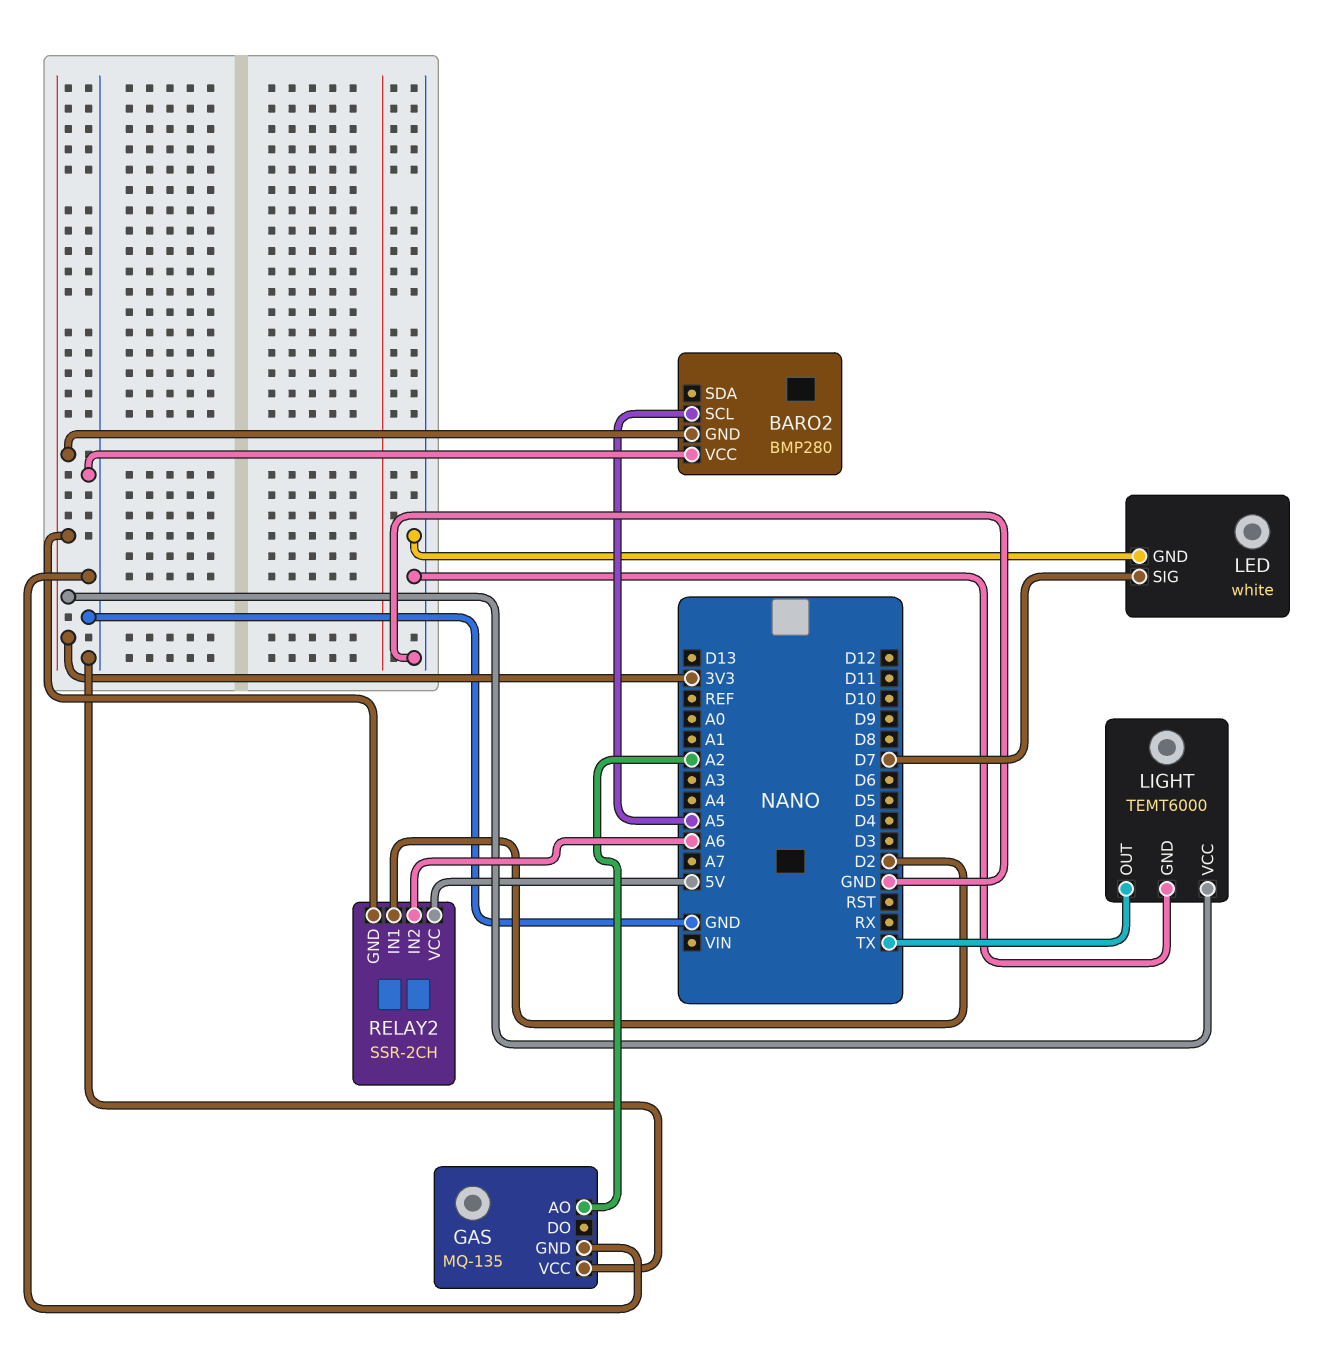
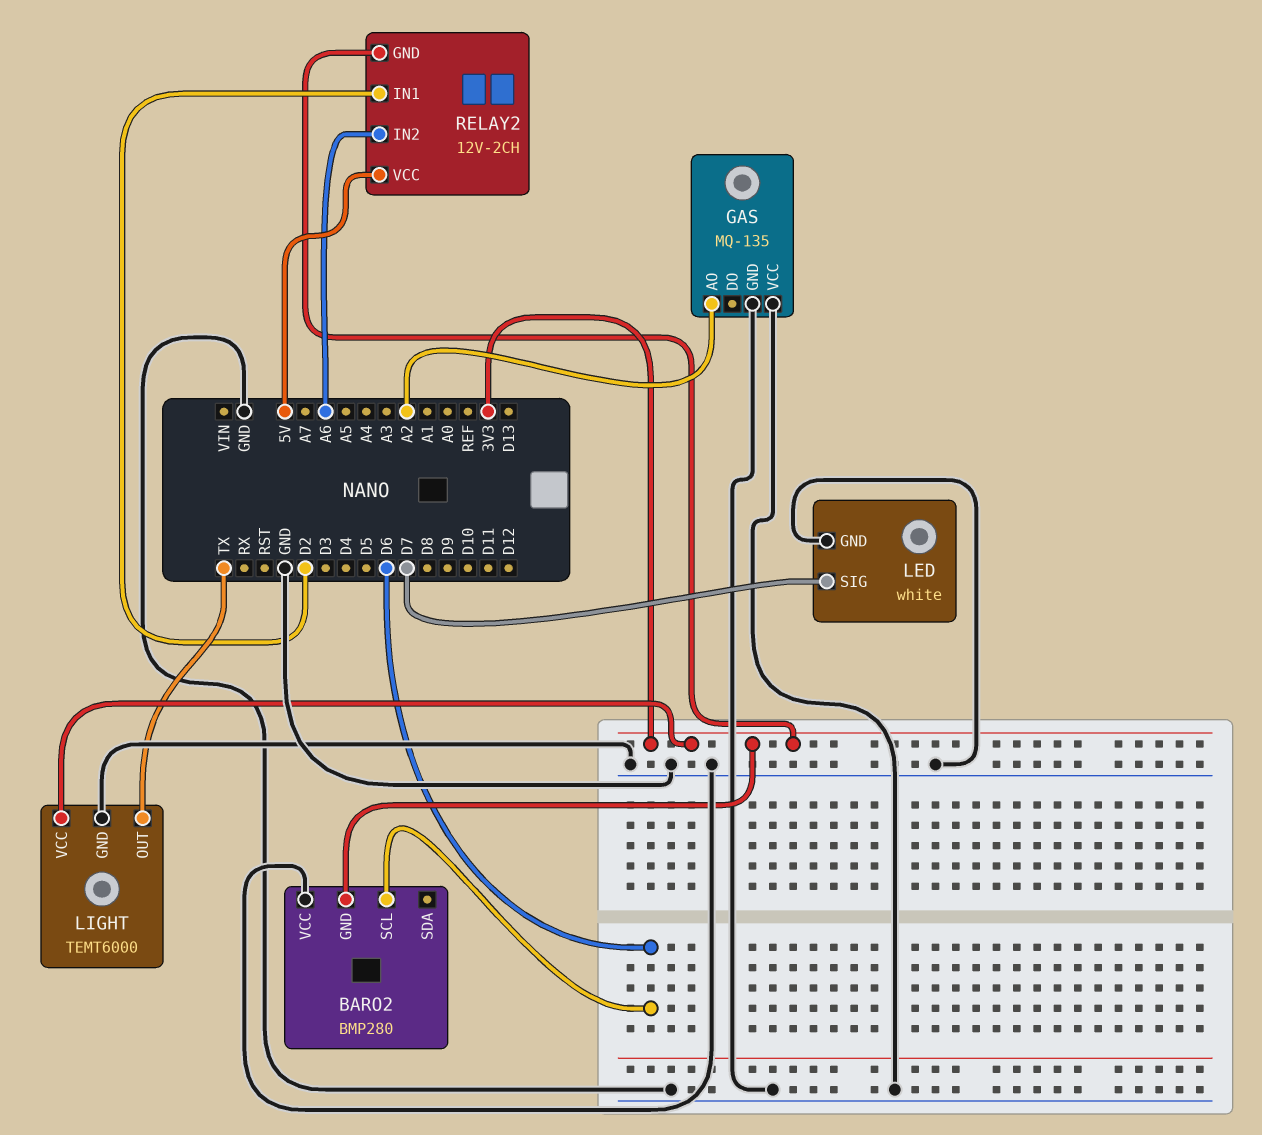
BARO2 pin SCL: A5 -> D6
RELAY2: SSR-2CH -> 12V-2CH

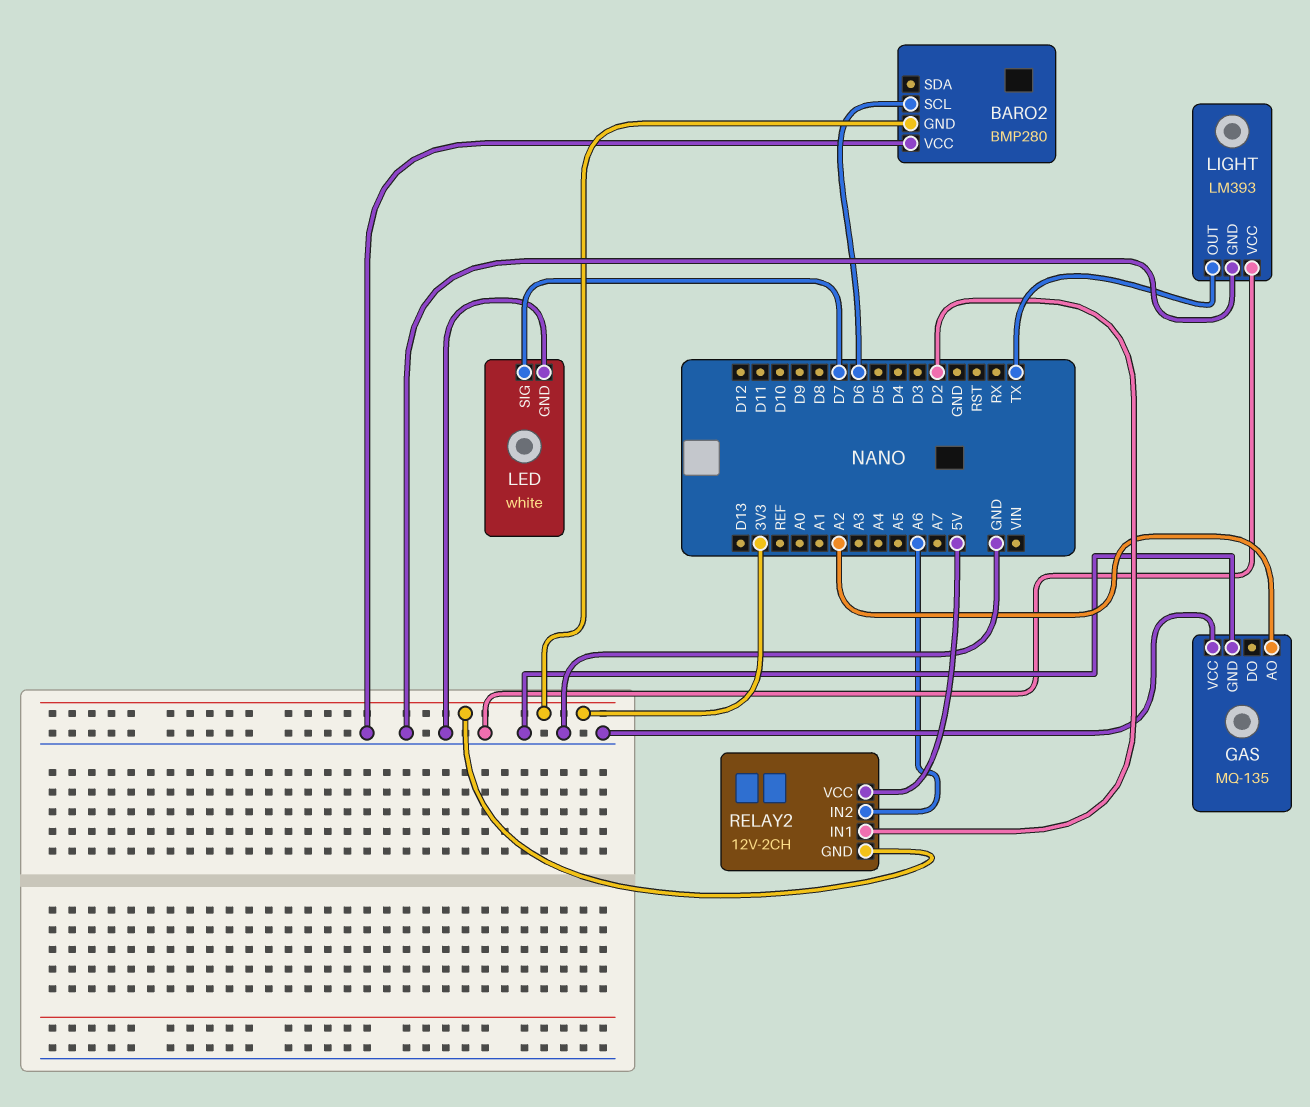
LIGHT: TEMT6000 -> LM393
LIGHT pin VCC: 3V3 -> GND

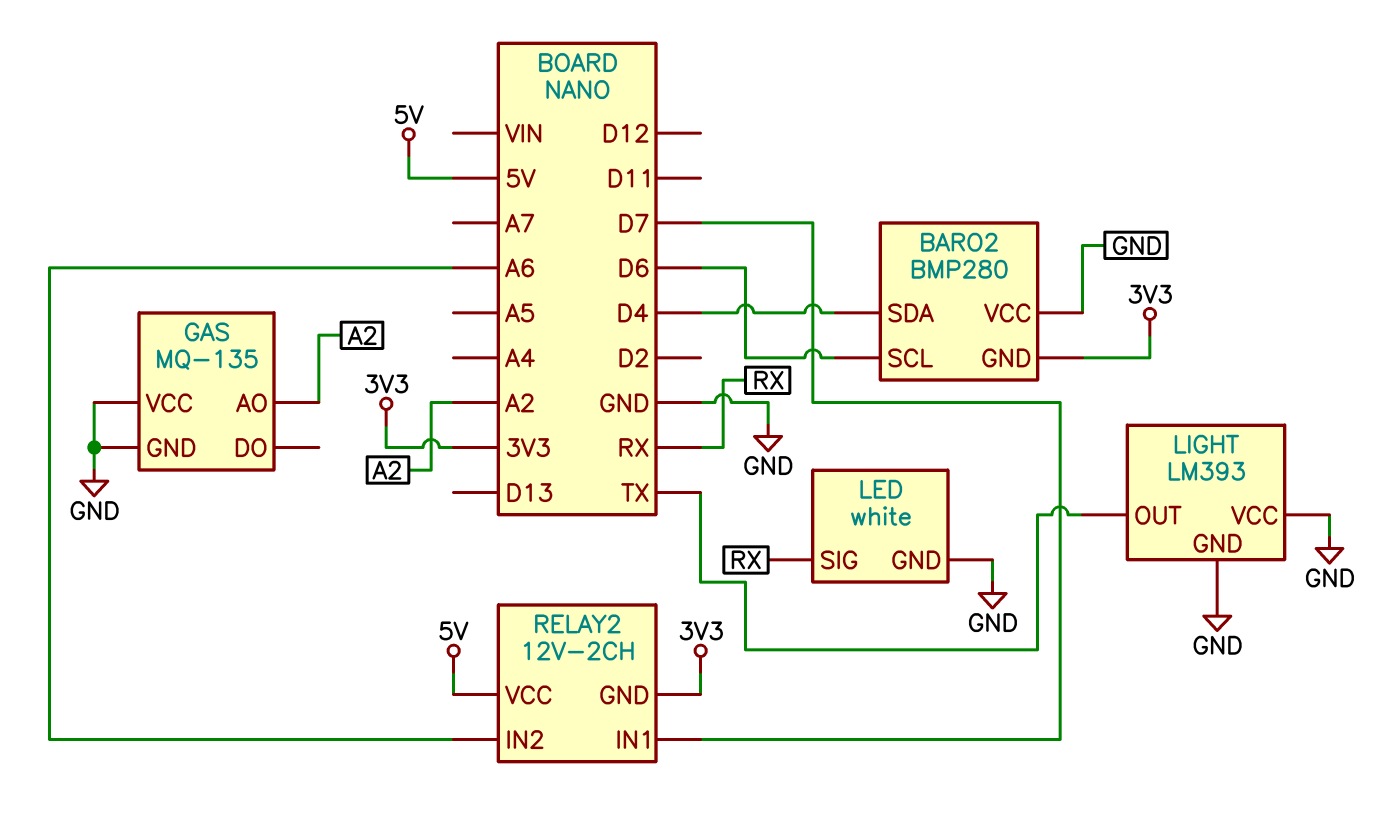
BARO2 pin SDA: none -> D4
LED pin SIG: D7 -> RX
RELAY2 pin IN1: D2 -> D7

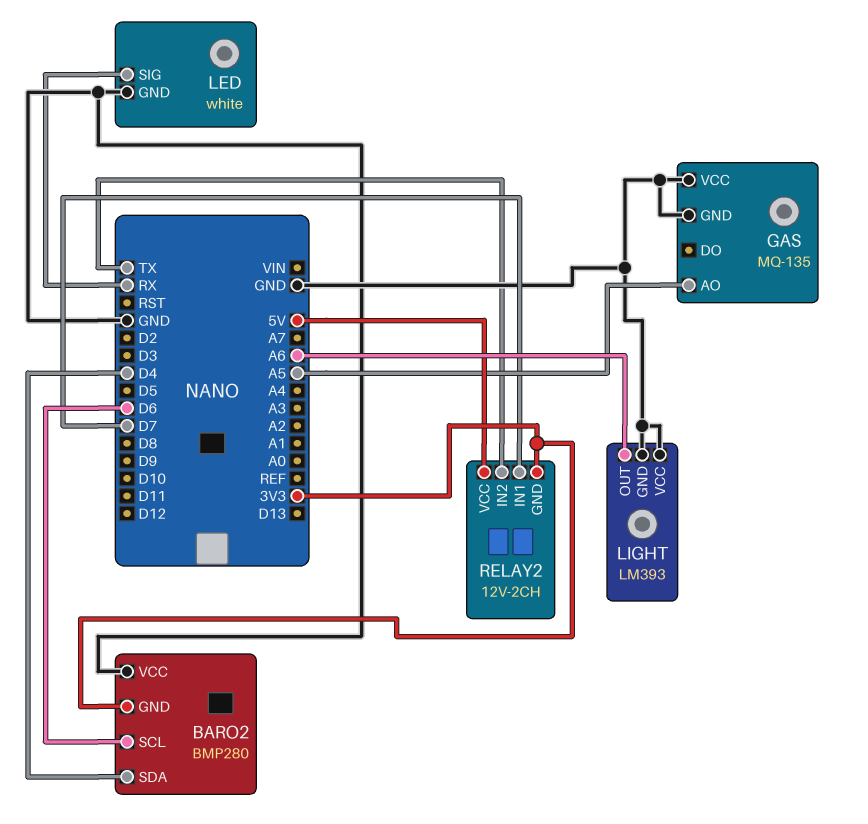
GAS pin AO: A2 -> A5
LIGHT pin OUT: TX -> A6
RELAY2 pin IN2: A6 -> TX

